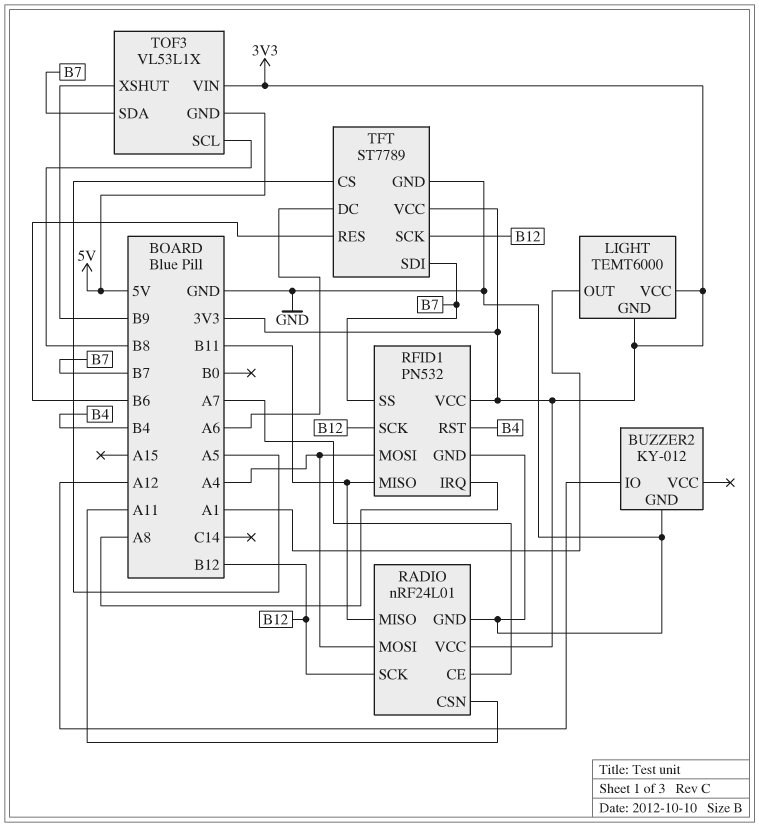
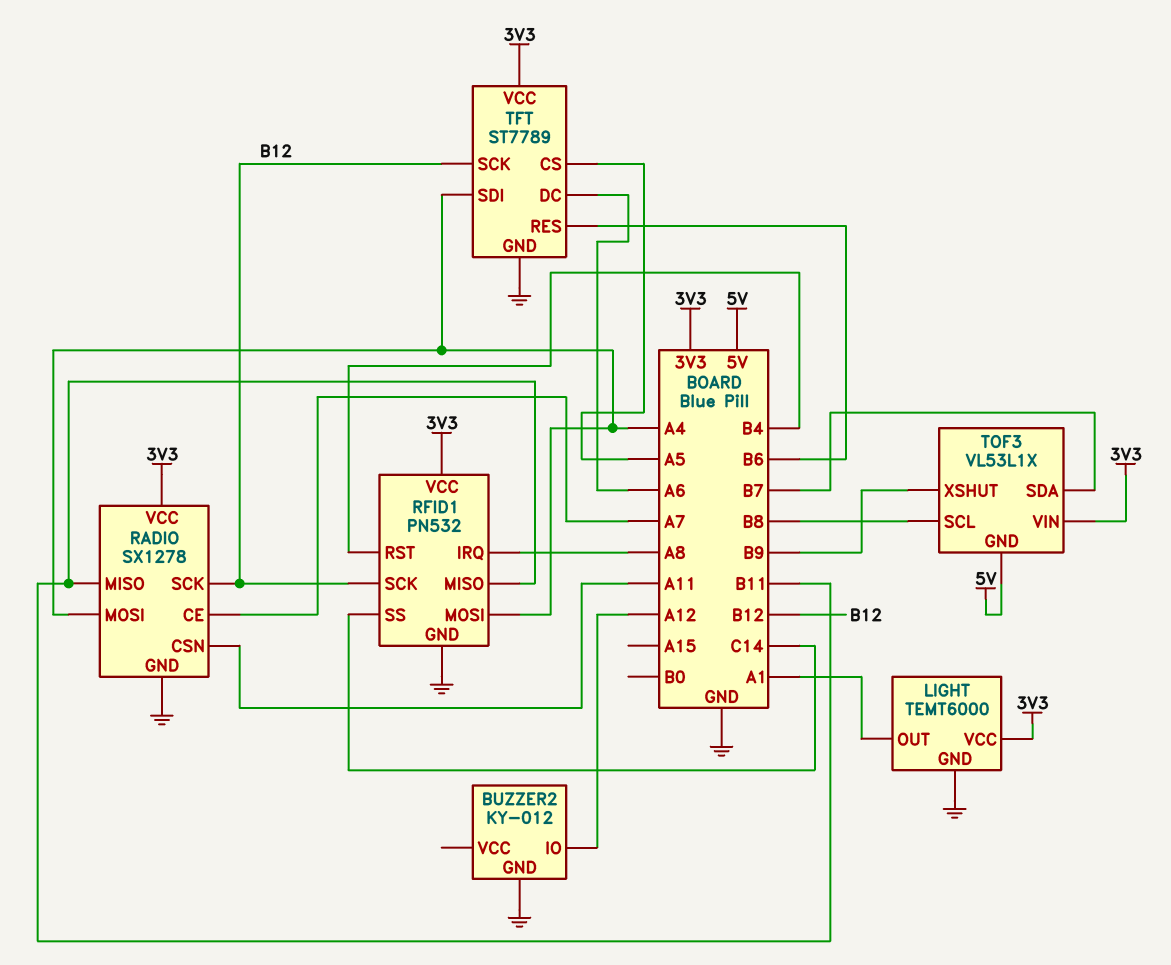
LIGHT pin GND: 3V3 -> GND
RADIO: nRF24L01 -> SX1278
RFID1 pin SS: B7 -> C14
TFT pin SDI: B7 -> A4

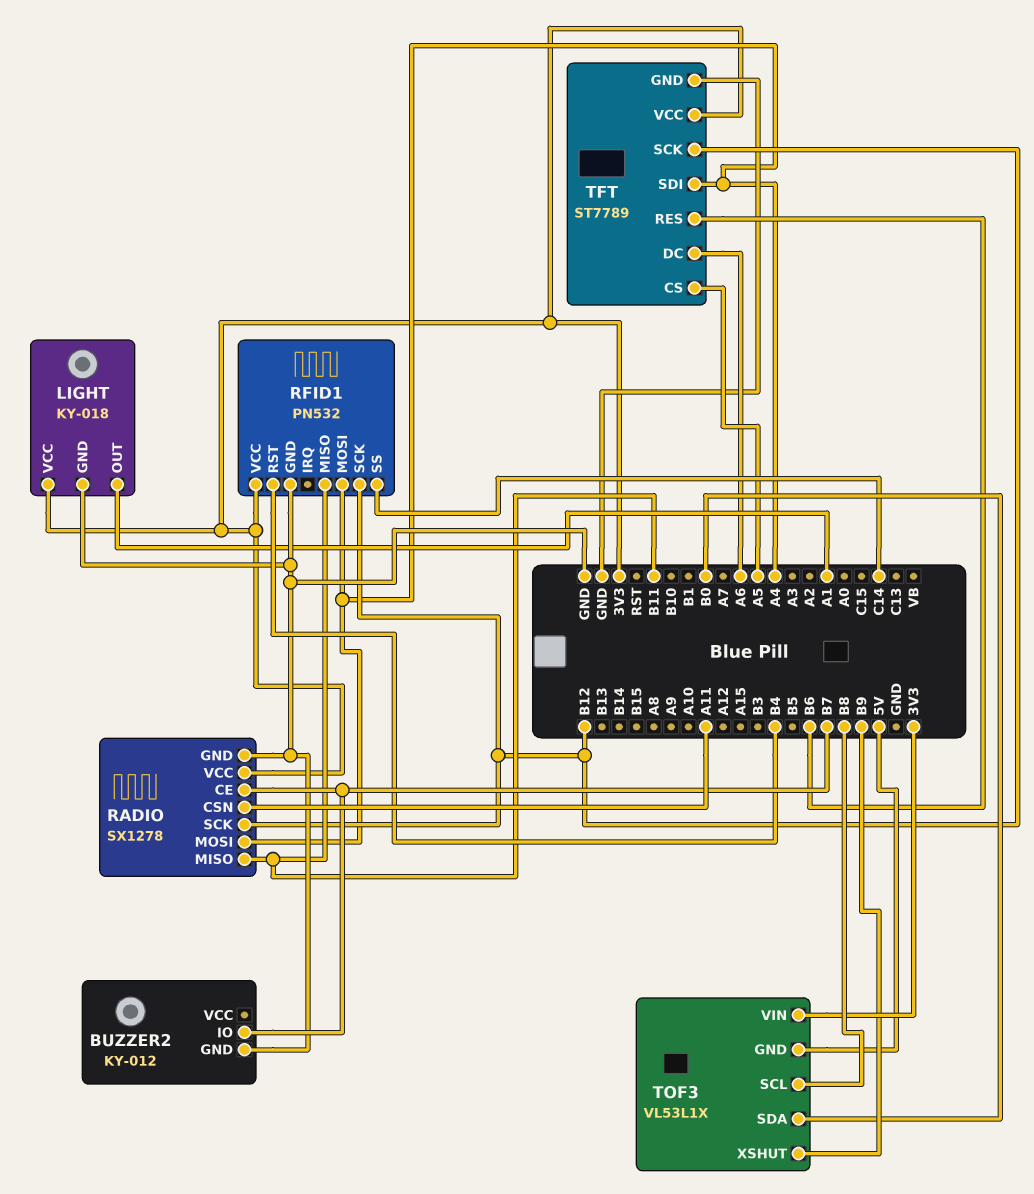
BUZZER2 pin IO: A12 -> B7
LIGHT: TEMT6000 -> KY-018
RADIO pin CE: A7 -> B7
RFID1 pin IRQ: A8 -> none
TOF3 pin SDA: B7 -> B0

